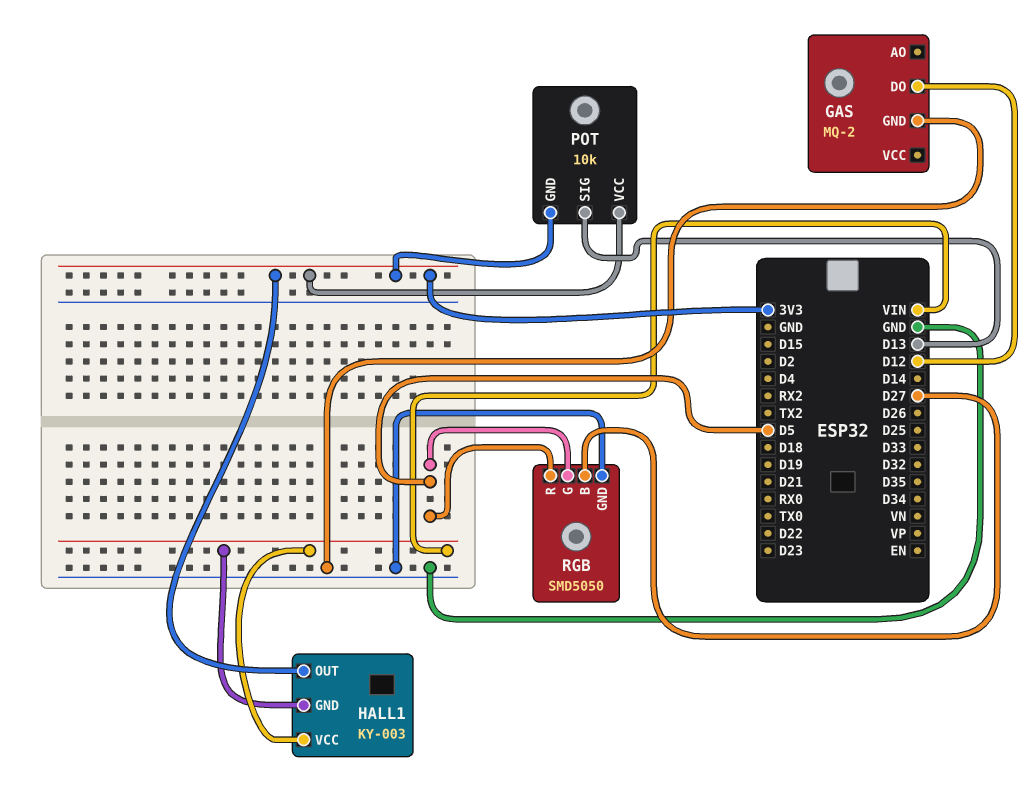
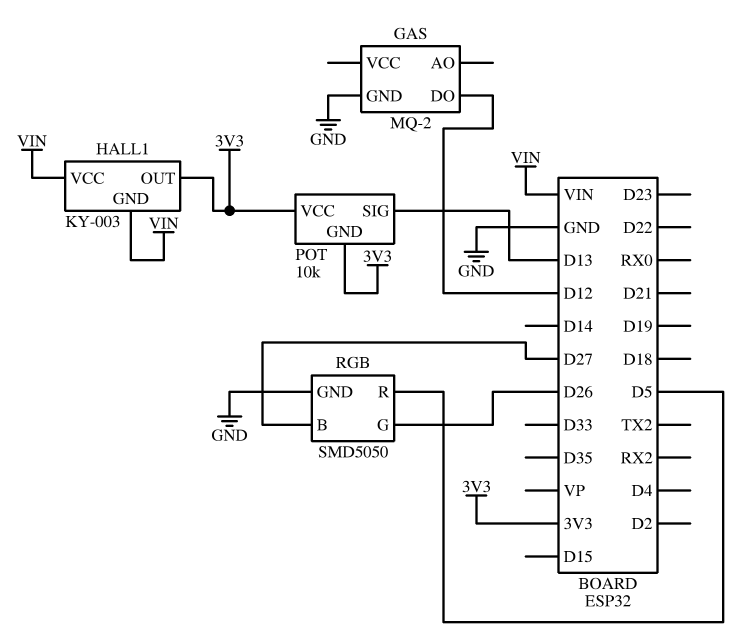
RGB pin G: D5 -> D26

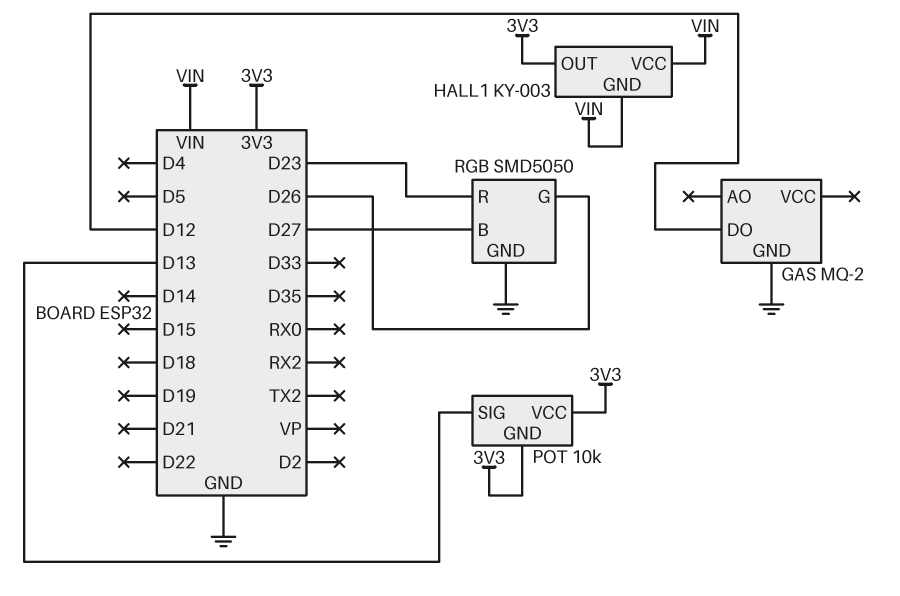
RGB pin R: D5 -> D23

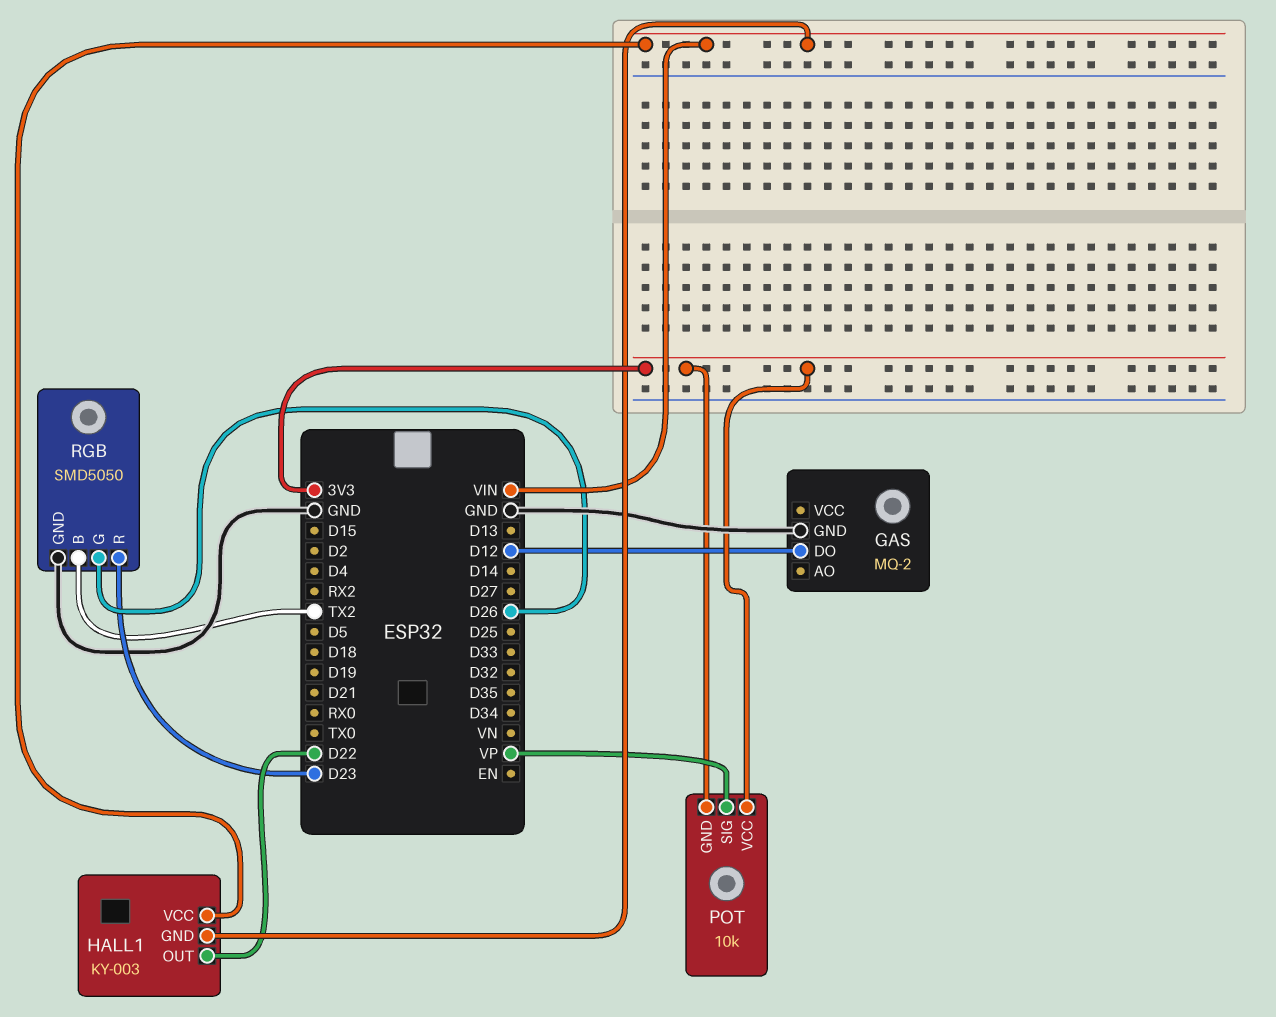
HALL1 pin OUT: 3V3 -> D22
POT pin SIG: D13 -> VP
RGB pin B: D27 -> TX2

